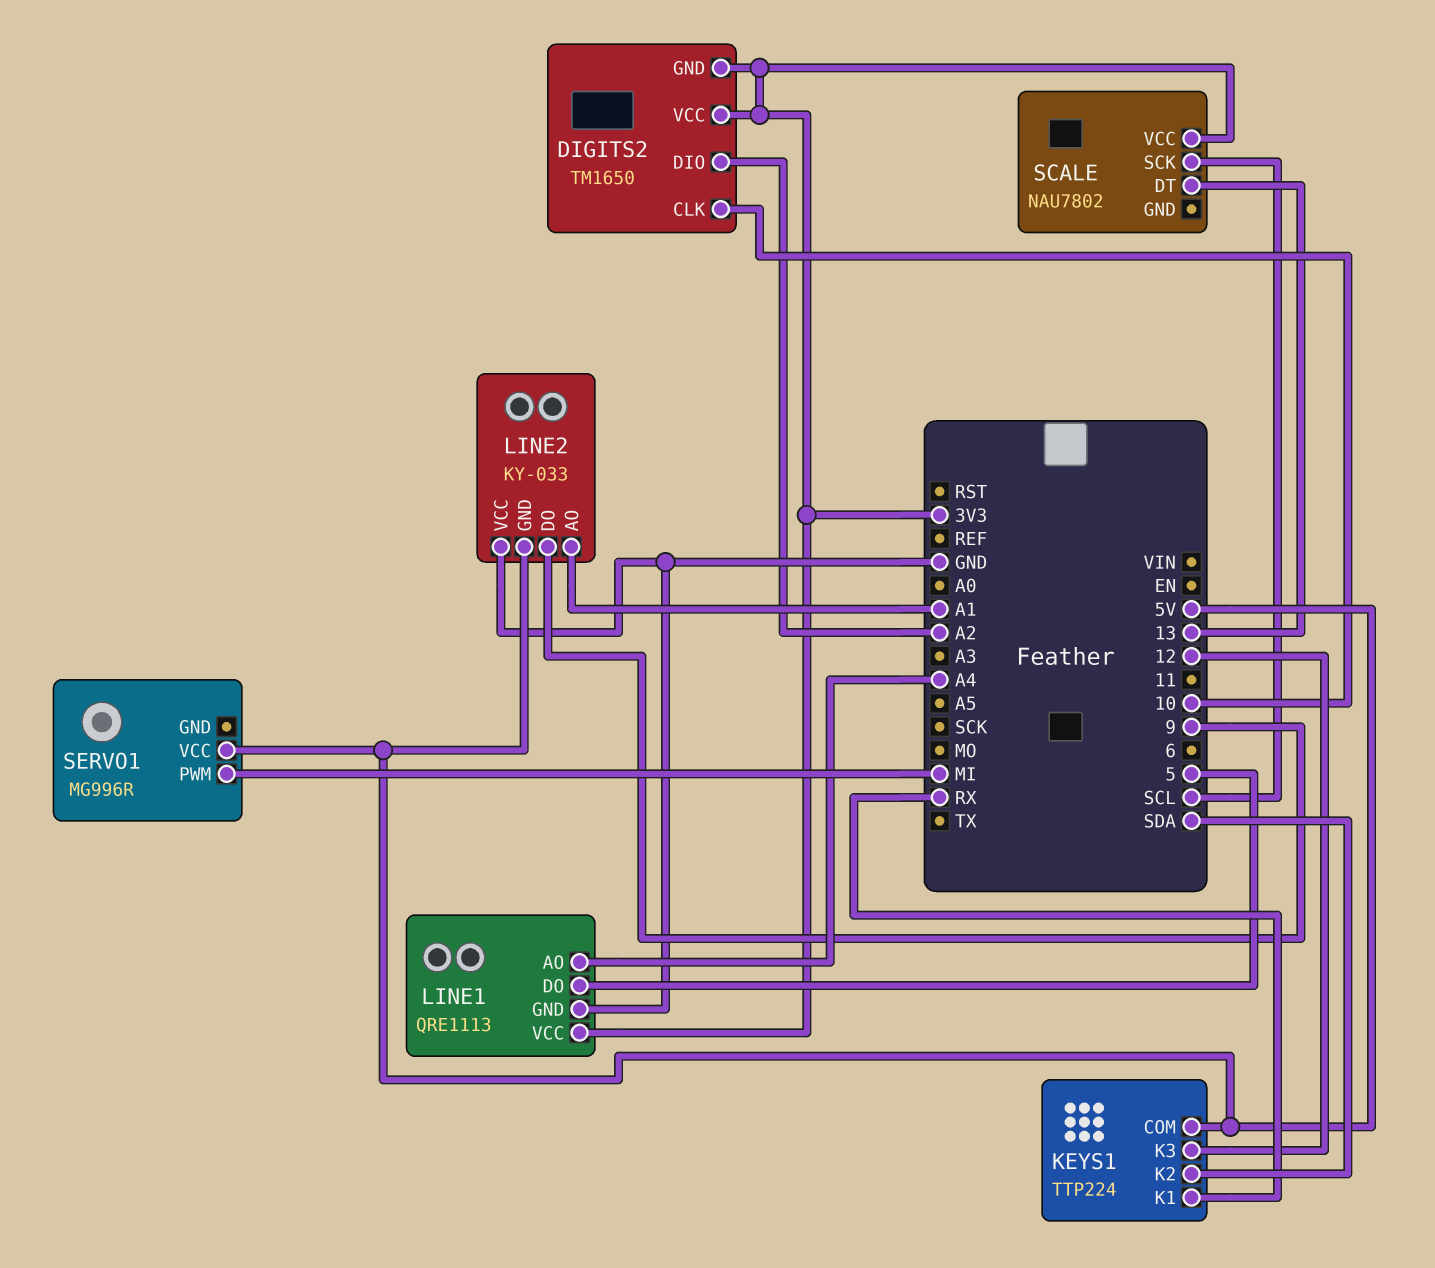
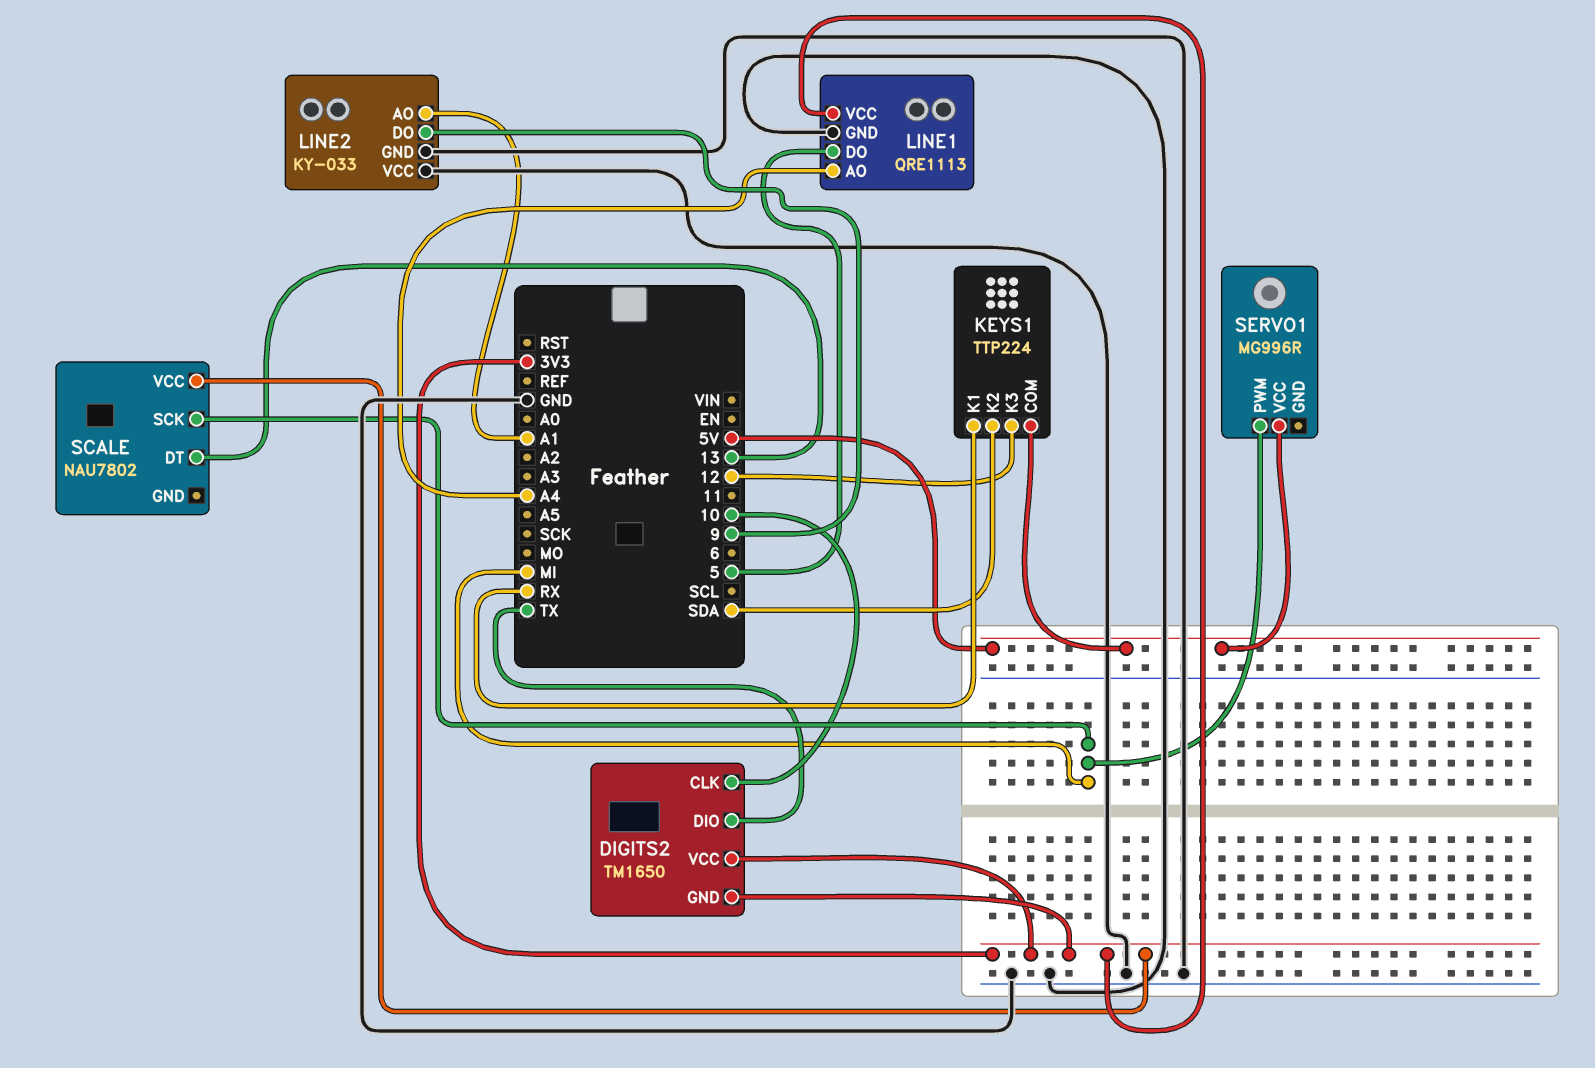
DIGITS2 pin DIO: A2 -> TX
LINE2 pin GND: 5V -> GND
SCALE pin SCK: SCL -> MI

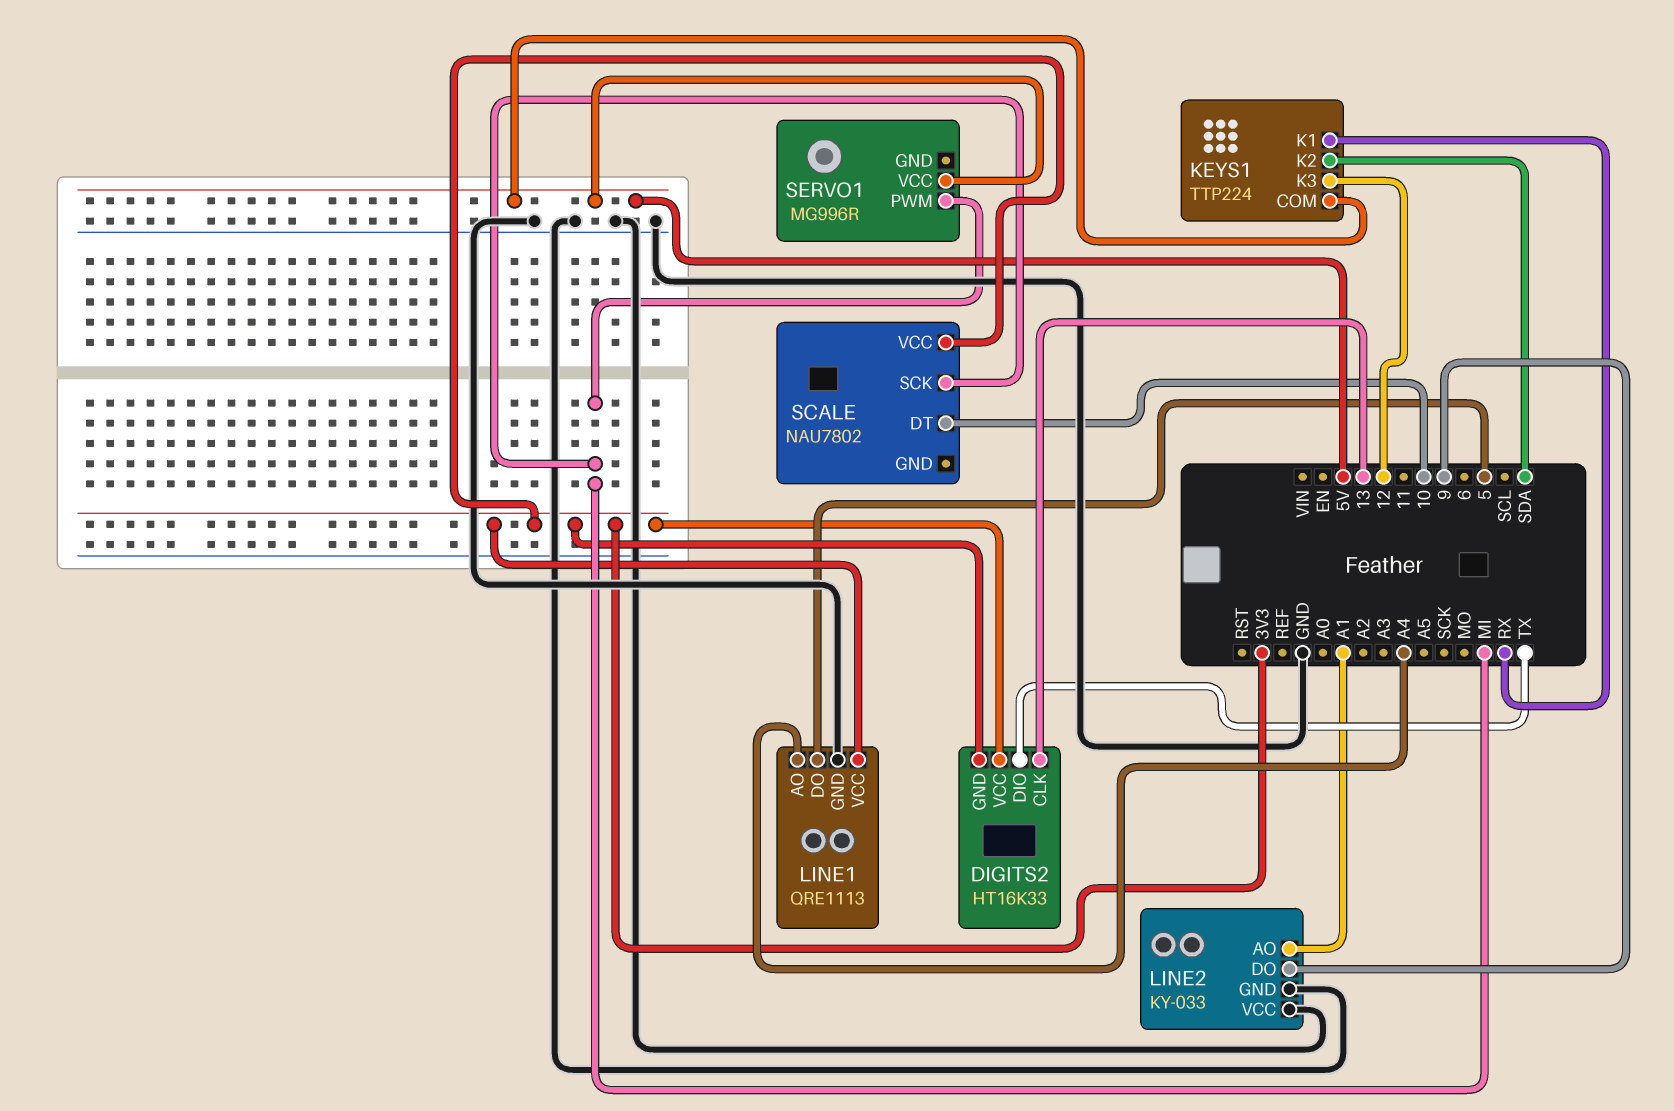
DIGITS2: TM1650 -> HT16K33
DIGITS2 pin CLK: 10 -> 13
SCALE pin DT: 13 -> 10

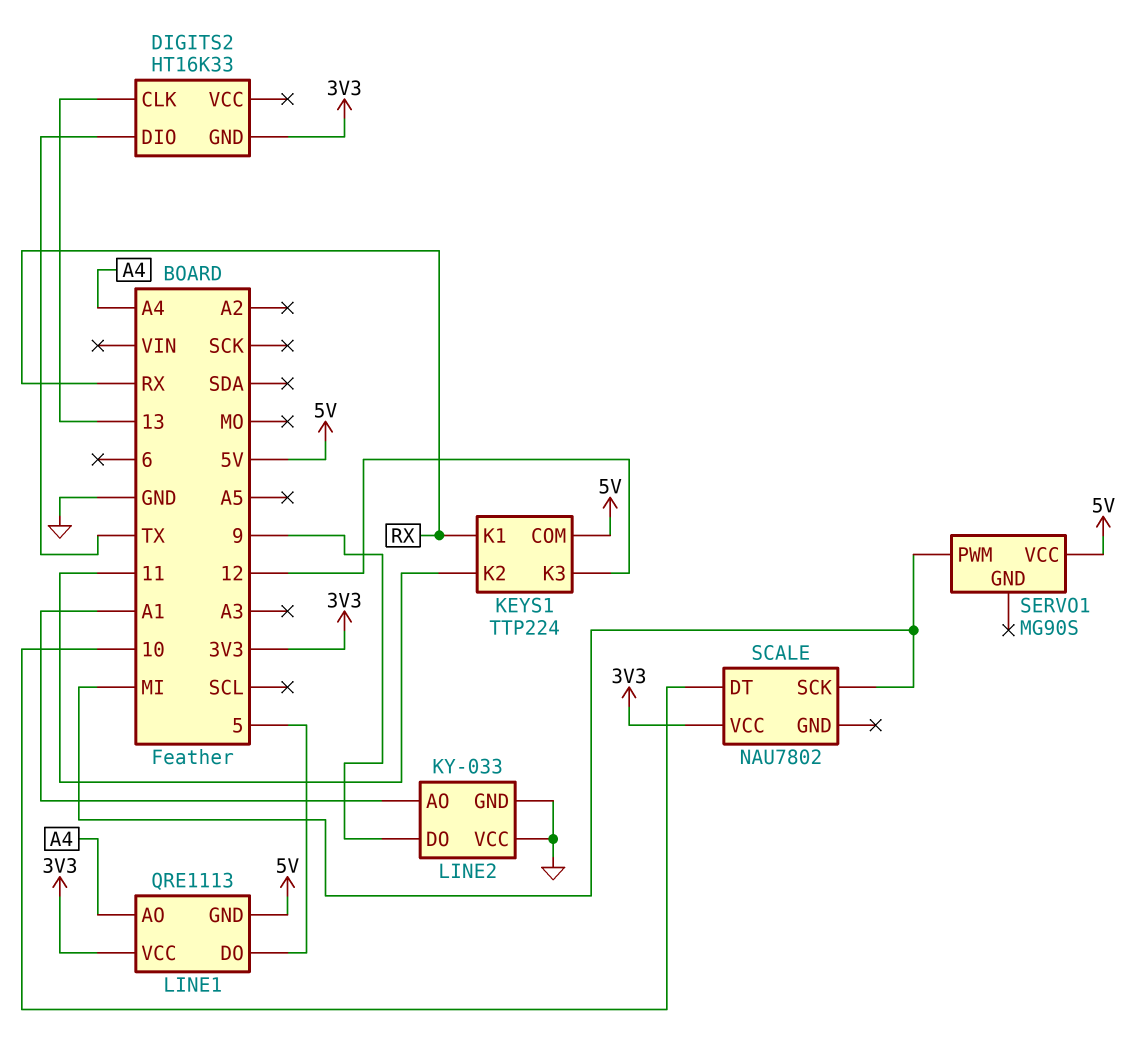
DIGITS2 pin VCC: 3V3 -> none
KEYS1 pin K2: SDA -> 11
LINE1 pin GND: GND -> 5V
SERVO1: MG996R -> MG90S

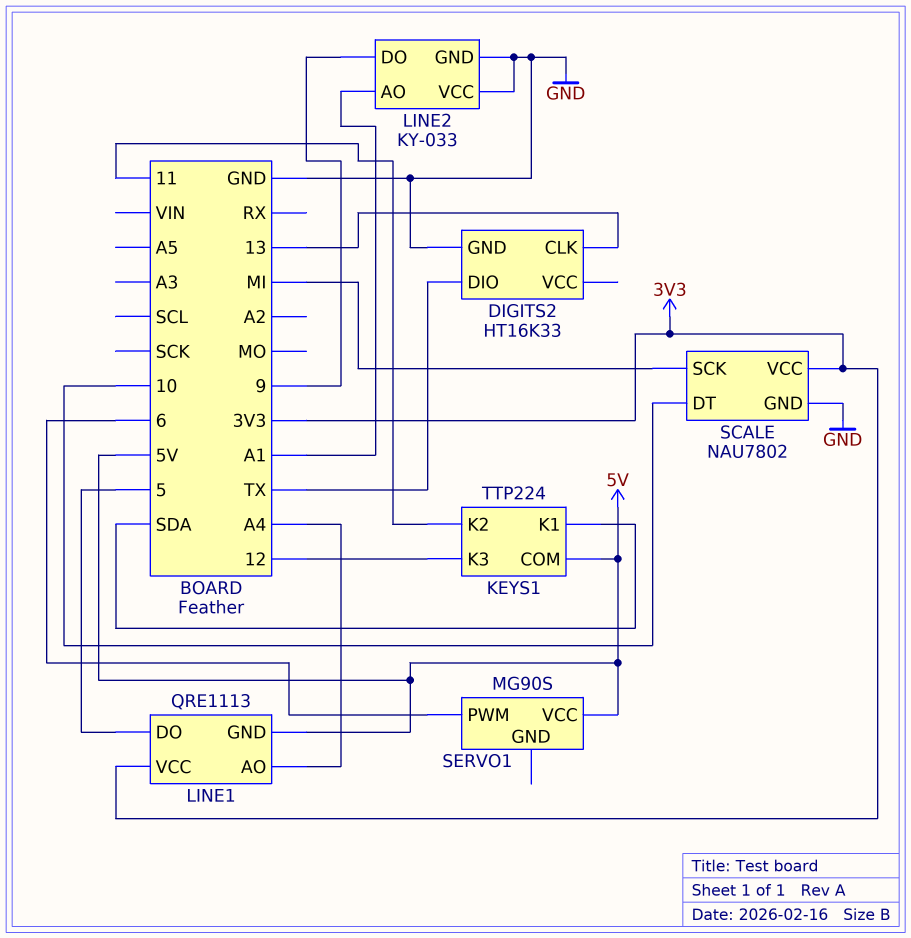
DIGITS2 pin GND: 3V3 -> GND
KEYS1 pin K1: RX -> SDA
SCALE pin GND: none -> GND
SERVO1 pin PWM: MI -> 6

